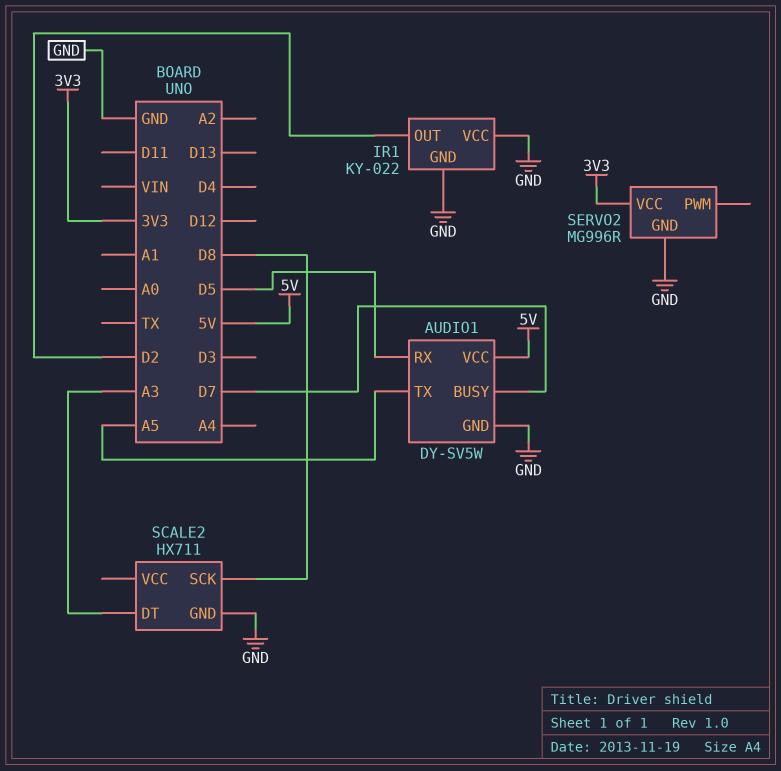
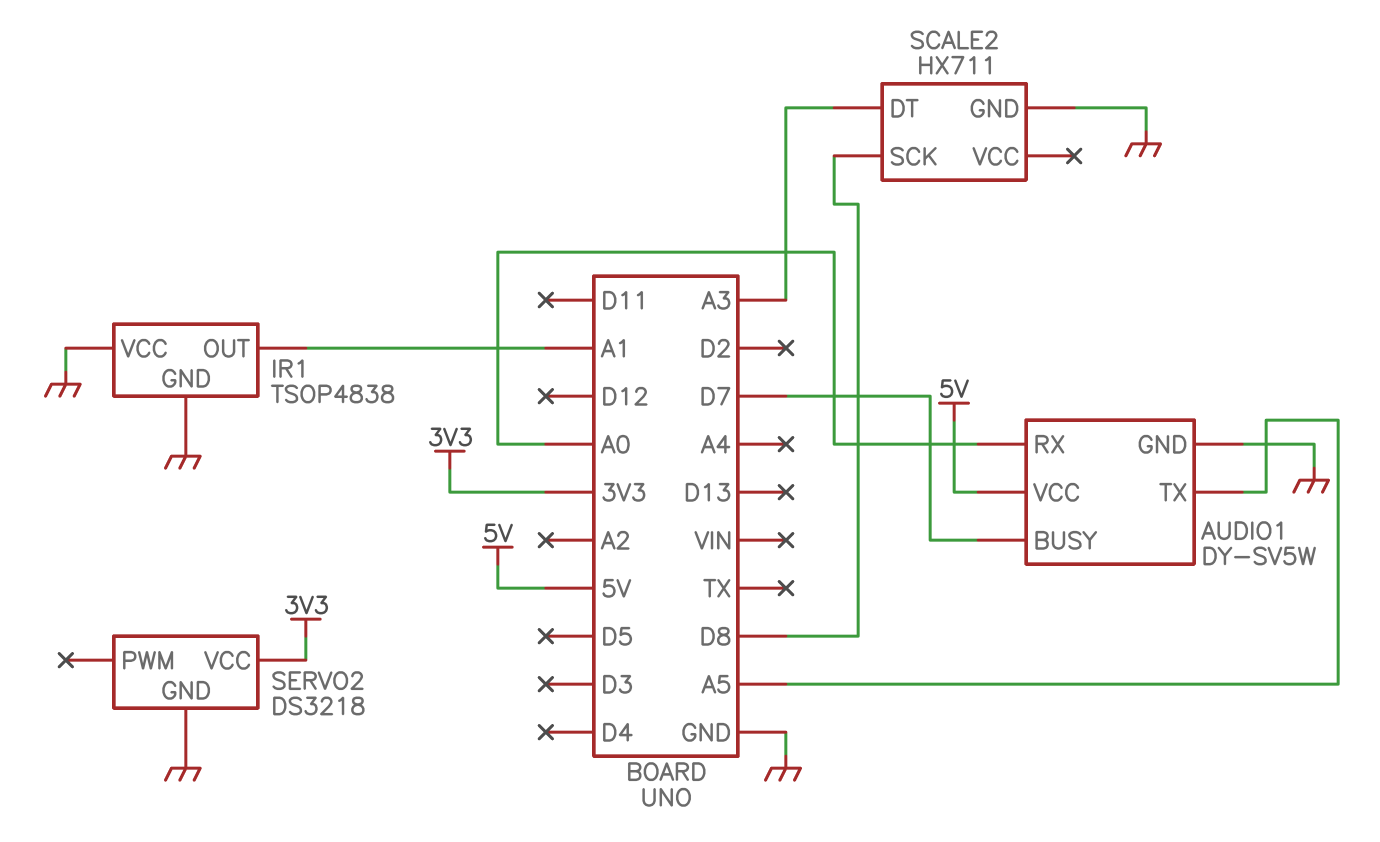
AUDIO1 pin RX: D5 -> A0
IR1: KY-022 -> TSOP4838
IR1 pin OUT: D2 -> A1
SERVO2: MG996R -> DS3218

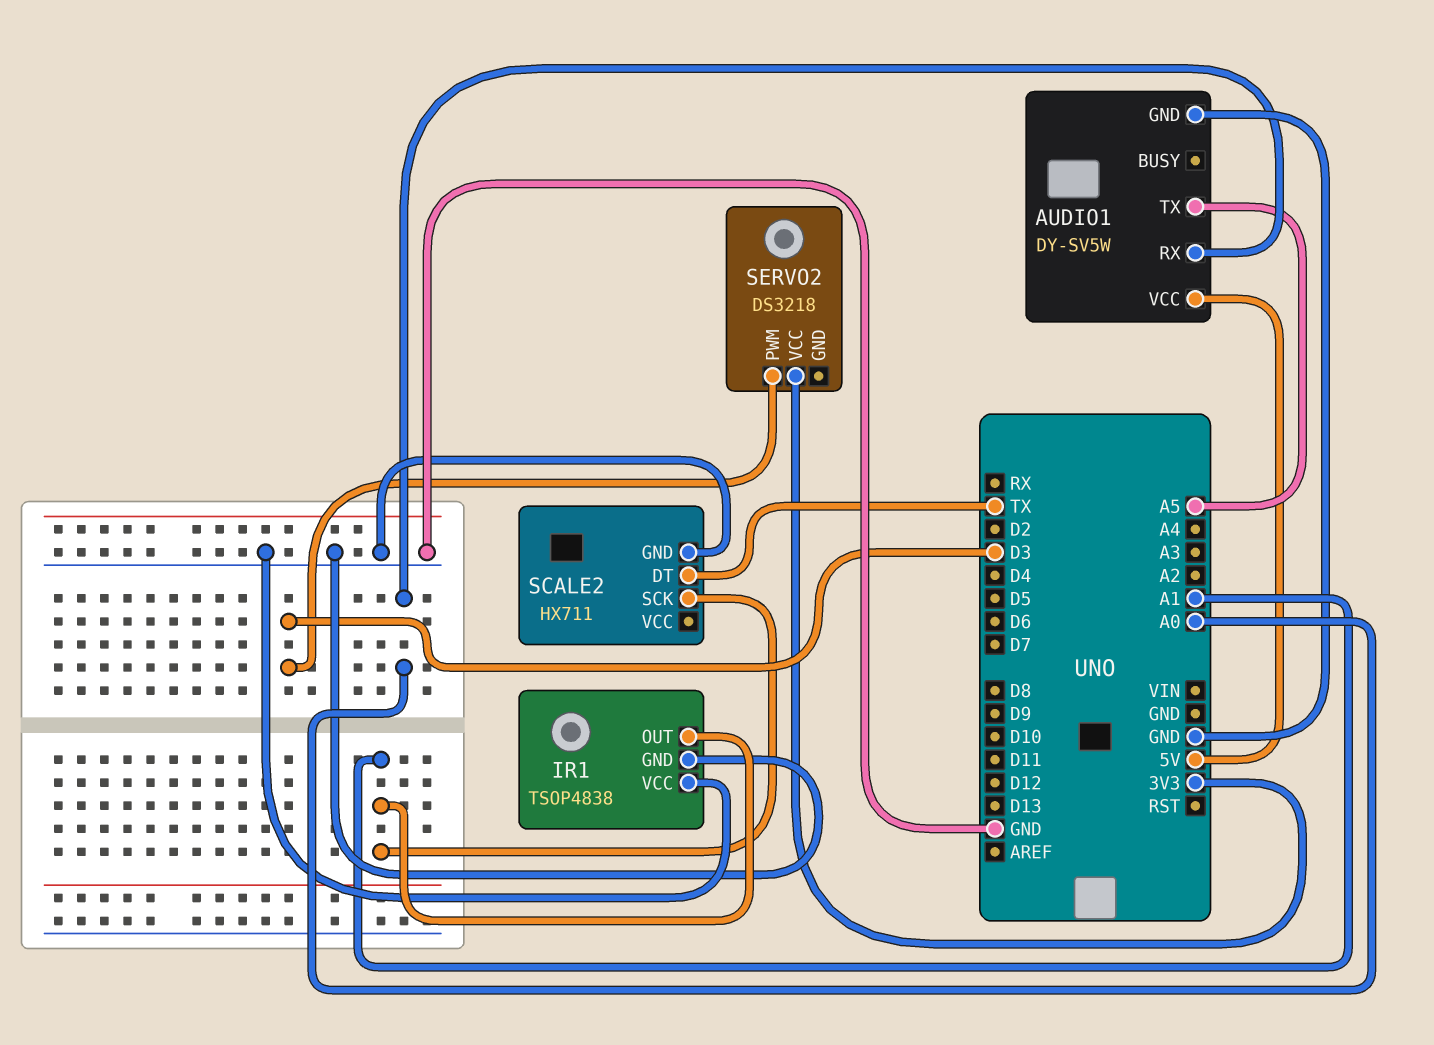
AUDIO1 pin BUSY: D7 -> none
SCALE2 pin DT: A3 -> TX
SCALE2 pin SCK: D8 -> A1
SERVO2 pin GND: GND -> none
SERVO2 pin PWM: none -> D3

